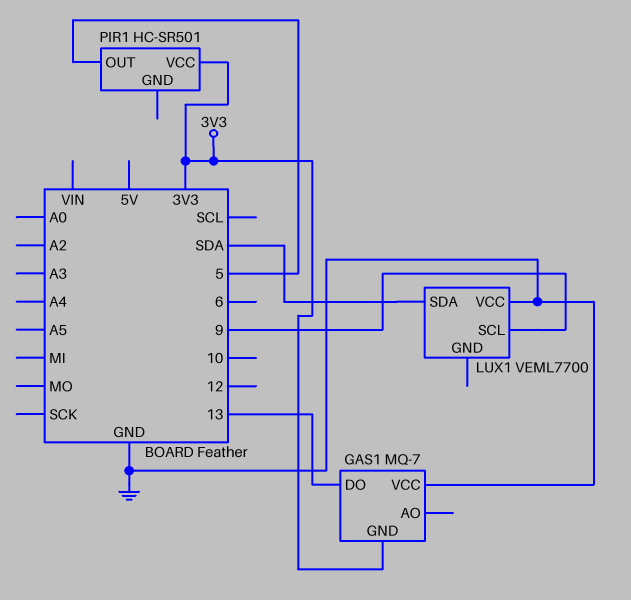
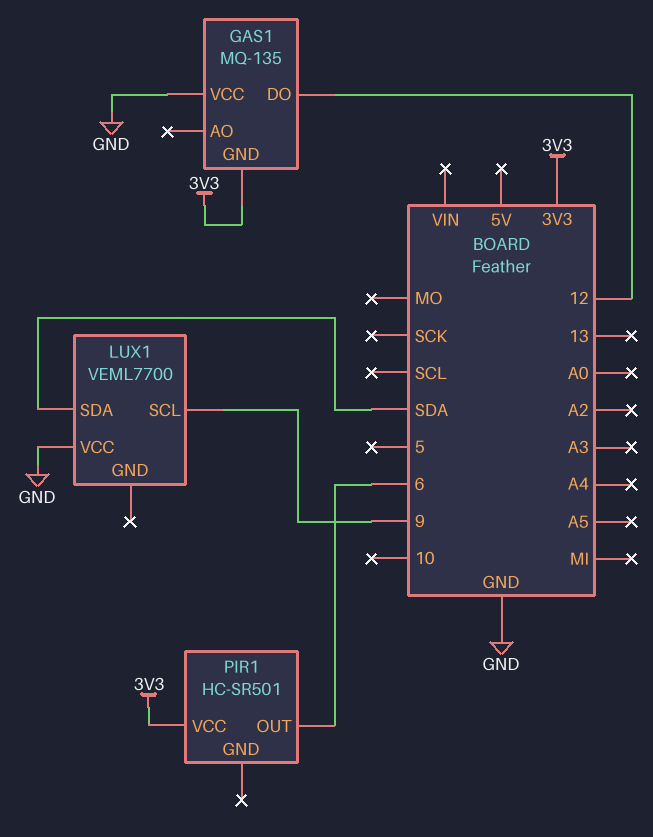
GAS1: MQ-7 -> MQ-135
GAS1 pin DO: 13 -> 12
PIR1 pin OUT: 5 -> 6

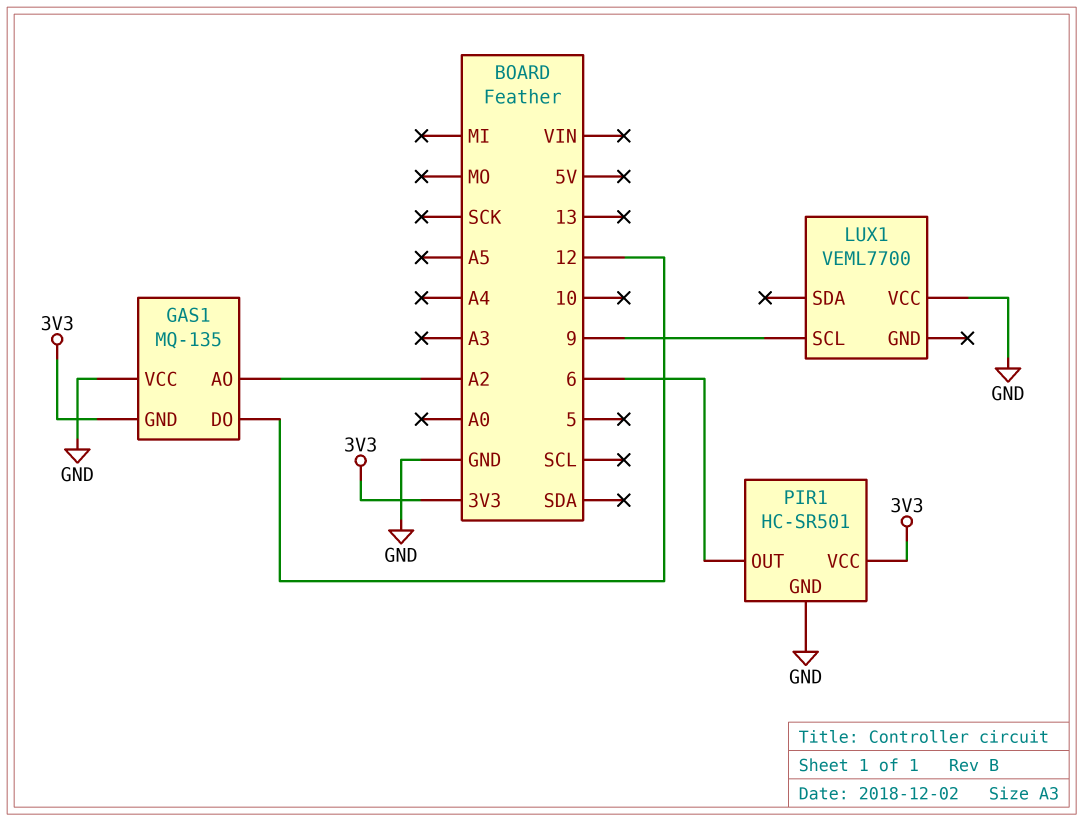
GAS1 pin AO: none -> A2
LUX1 pin SDA: SDA -> none
PIR1 pin GND: none -> GND

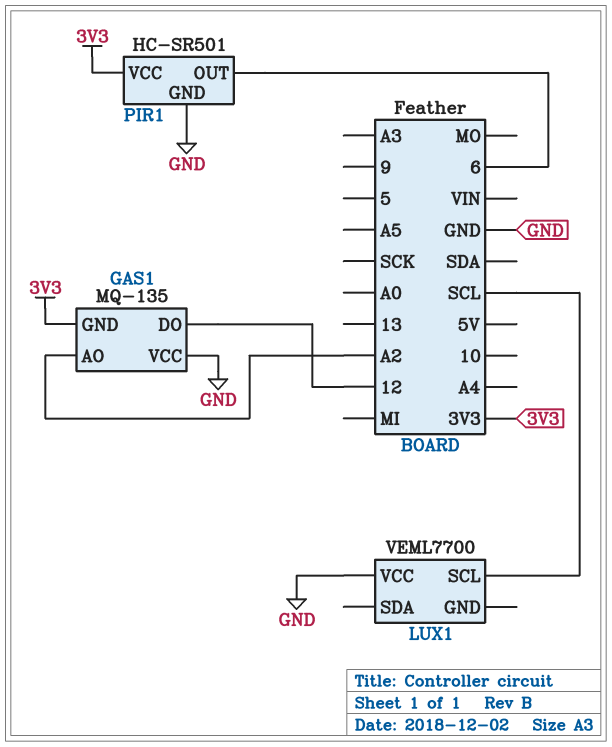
LUX1 pin SCL: 9 -> SCL

